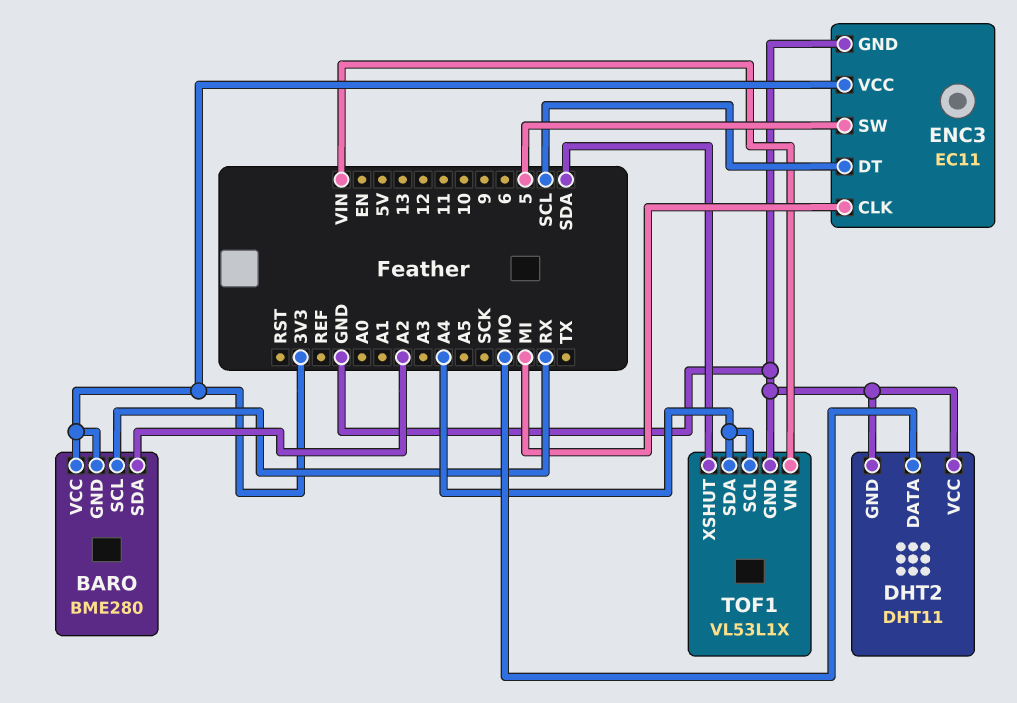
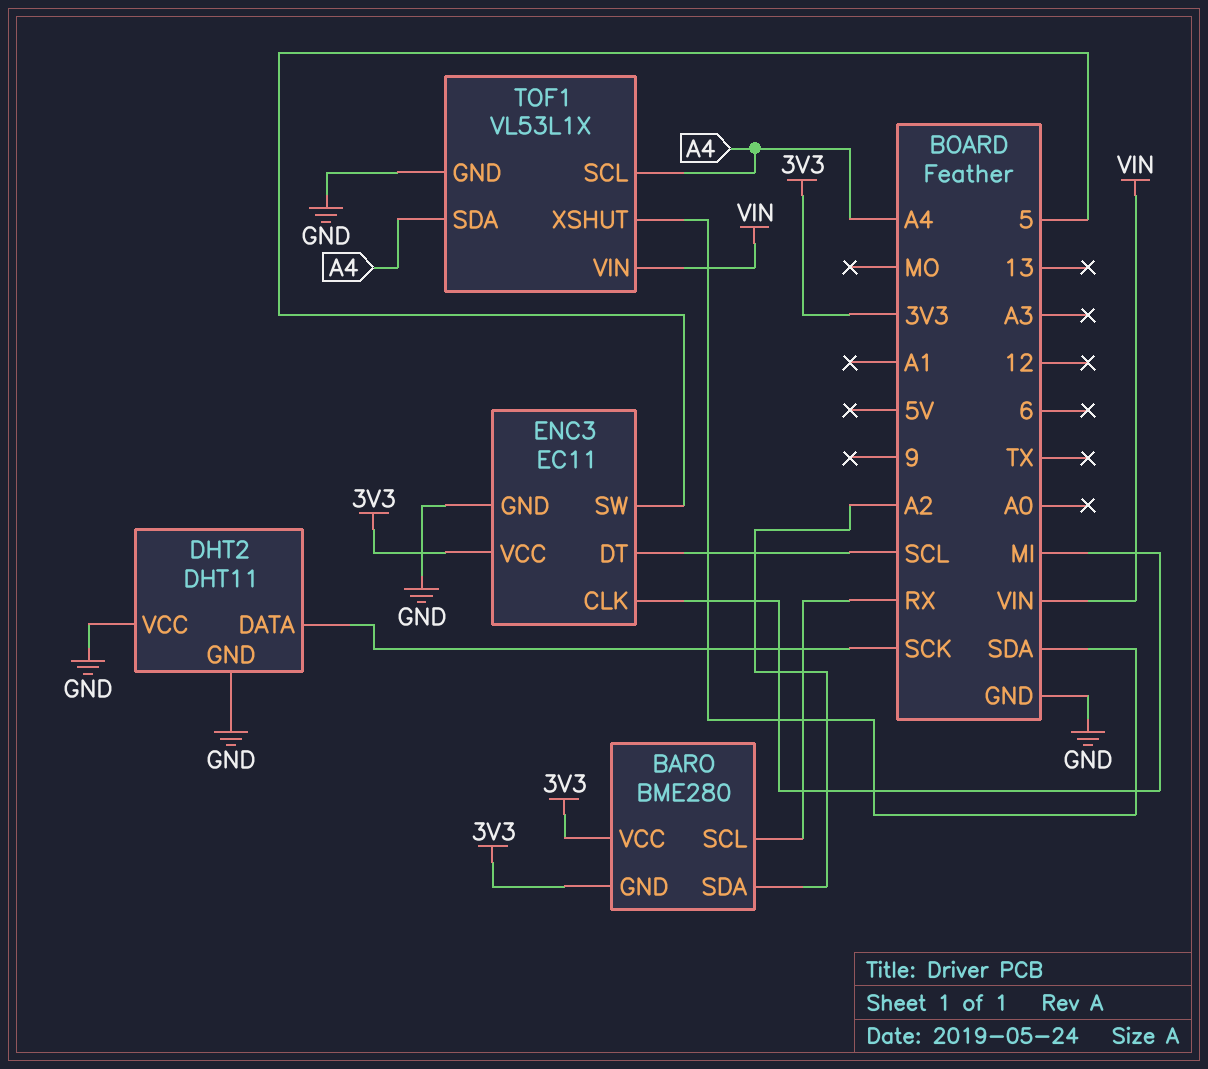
DHT2 pin DATA: MO -> SCK

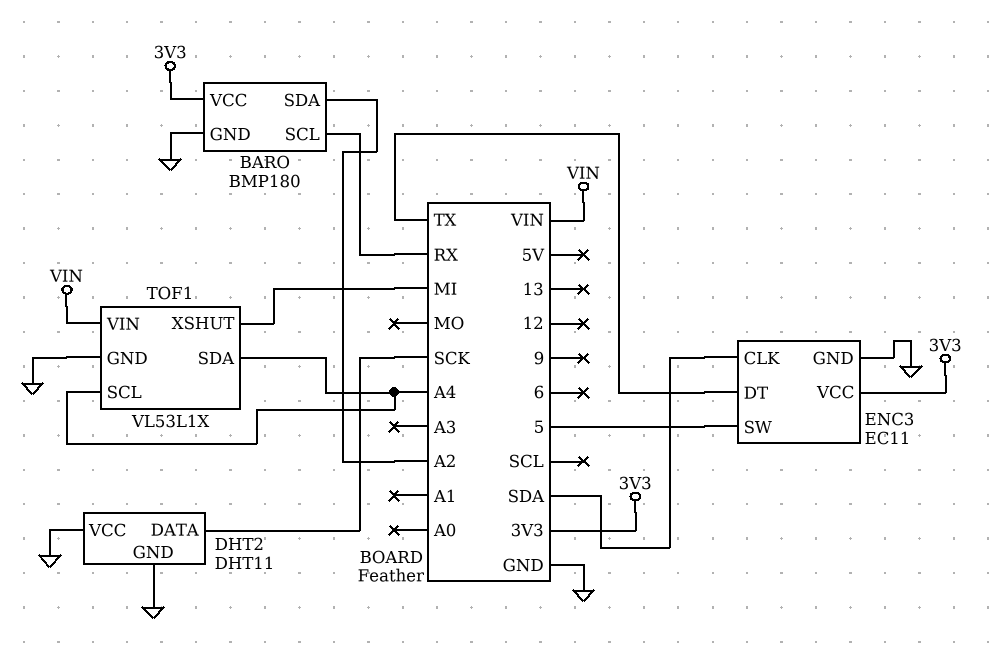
BARO: BME280 -> BMP180
BARO pin GND: 3V3 -> GND
ENC3 pin CLK: MI -> SDA
ENC3 pin DT: SCL -> TX
TOF1 pin XSHUT: SDA -> MI

